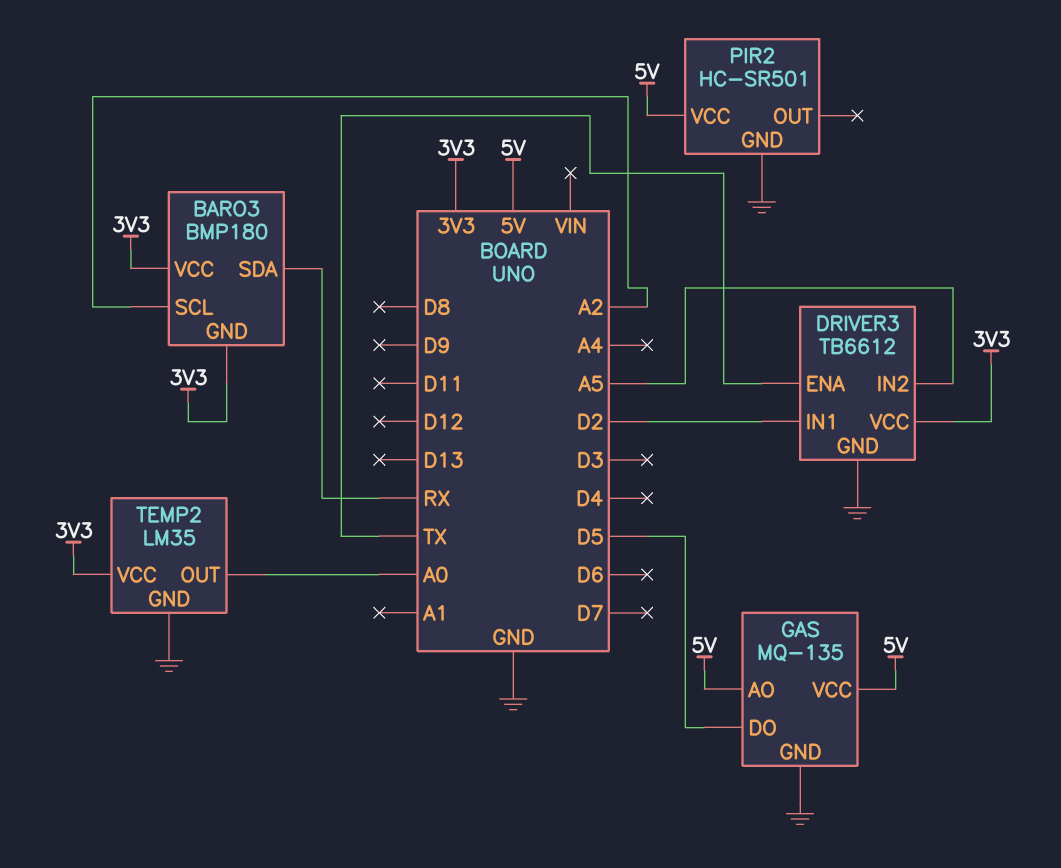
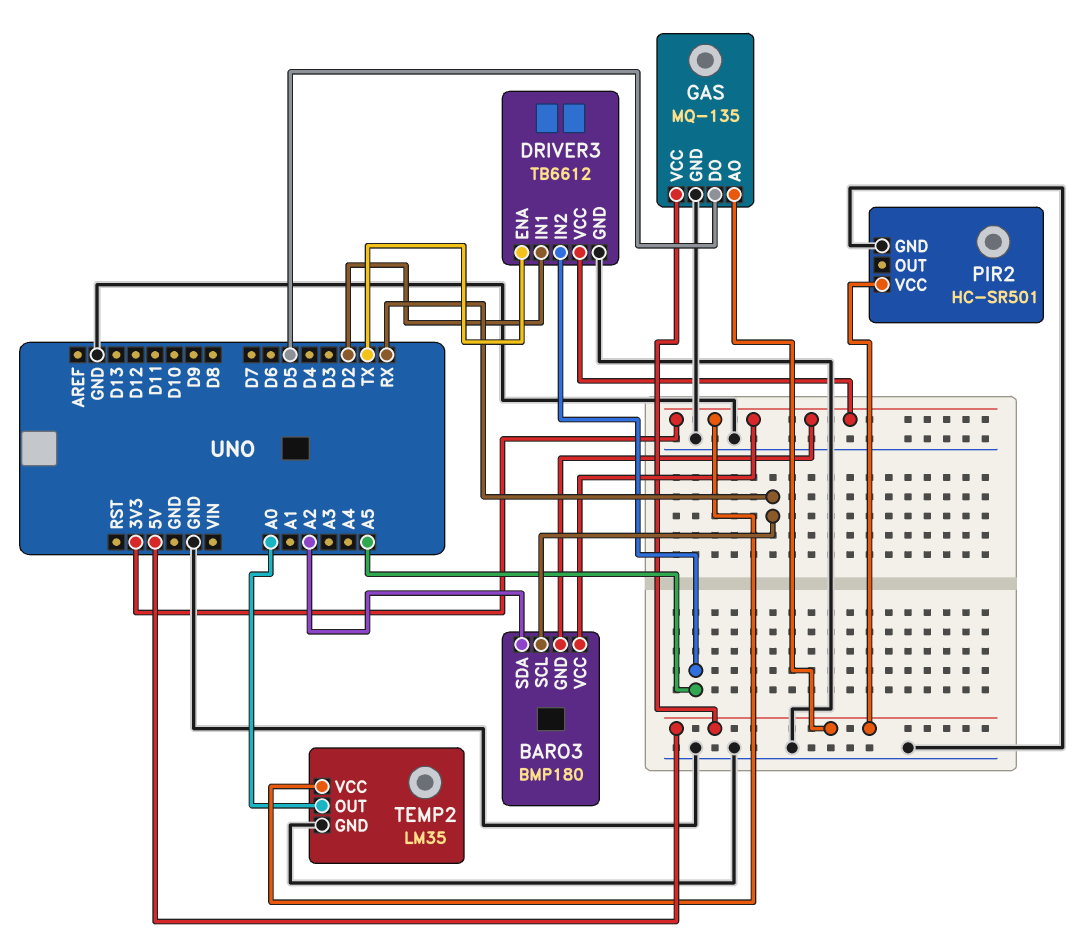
BARO3 pin SCL: A2 -> RX
BARO3 pin SDA: RX -> A2

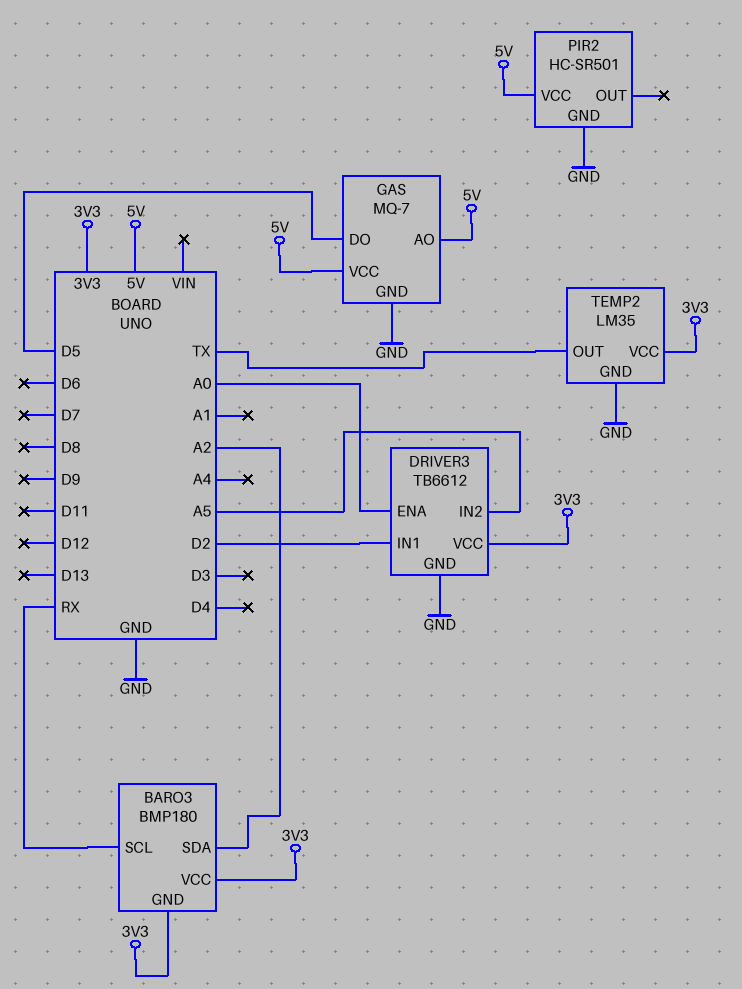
DRIVER3 pin ENA: TX -> A0
GAS: MQ-135 -> MQ-7
TEMP2 pin OUT: A0 -> TX

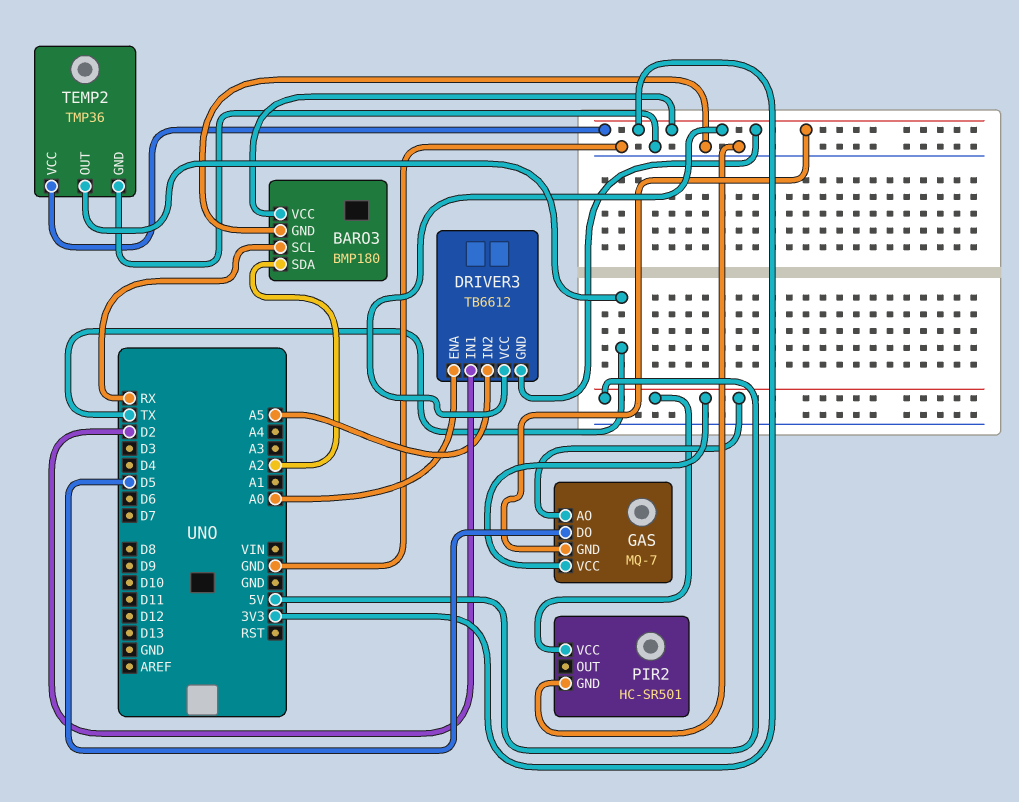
BARO3 pin GND: 3V3 -> GND
DRIVER3 pin GND: GND -> 3V3
GAS pin GND: GND -> 3V3
TEMP2: LM35 -> TMP36

